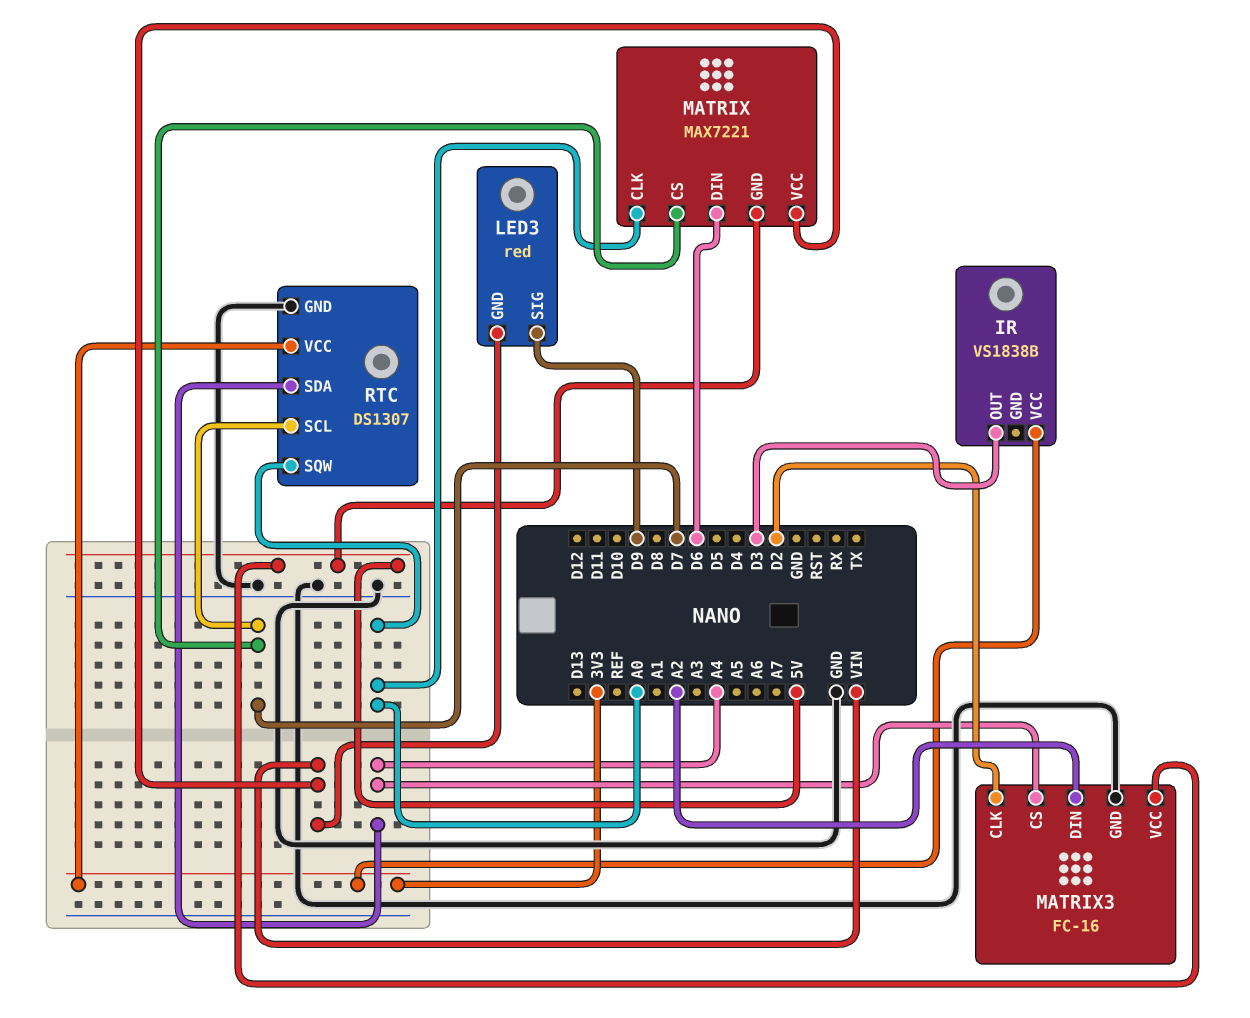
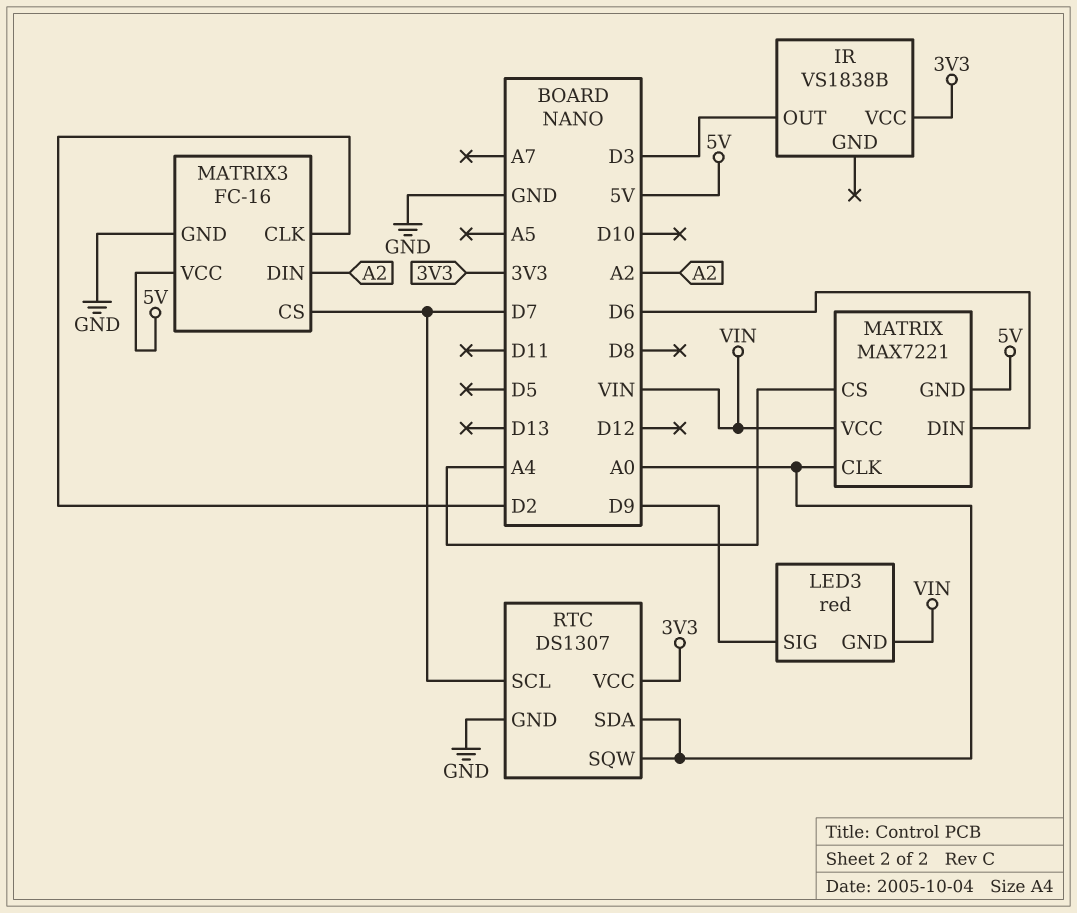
MATRIX pin CS: D7 -> A4
MATRIX3 pin CS: A4 -> D7
RTC pin SDA: A4 -> A0

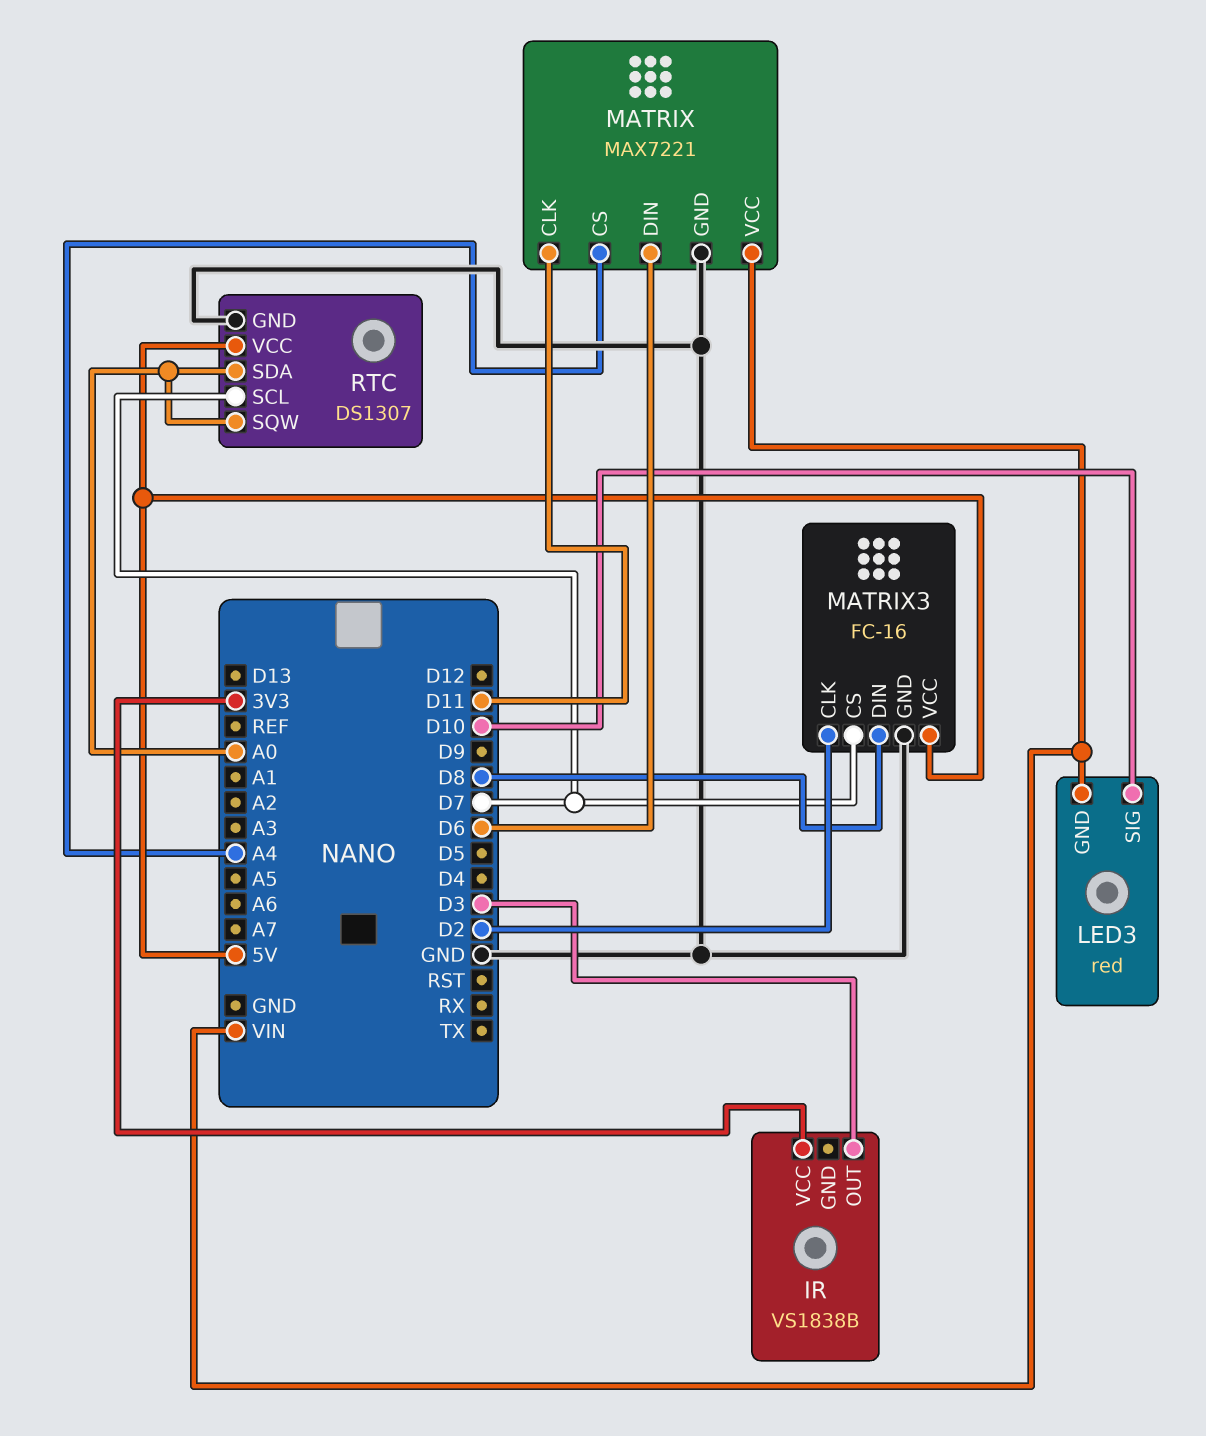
LED3 pin SIG: D9 -> D10
MATRIX pin CLK: A0 -> D11
MATRIX pin GND: 5V -> GND
MATRIX3 pin DIN: A2 -> D8
RTC pin VCC: 3V3 -> 5V

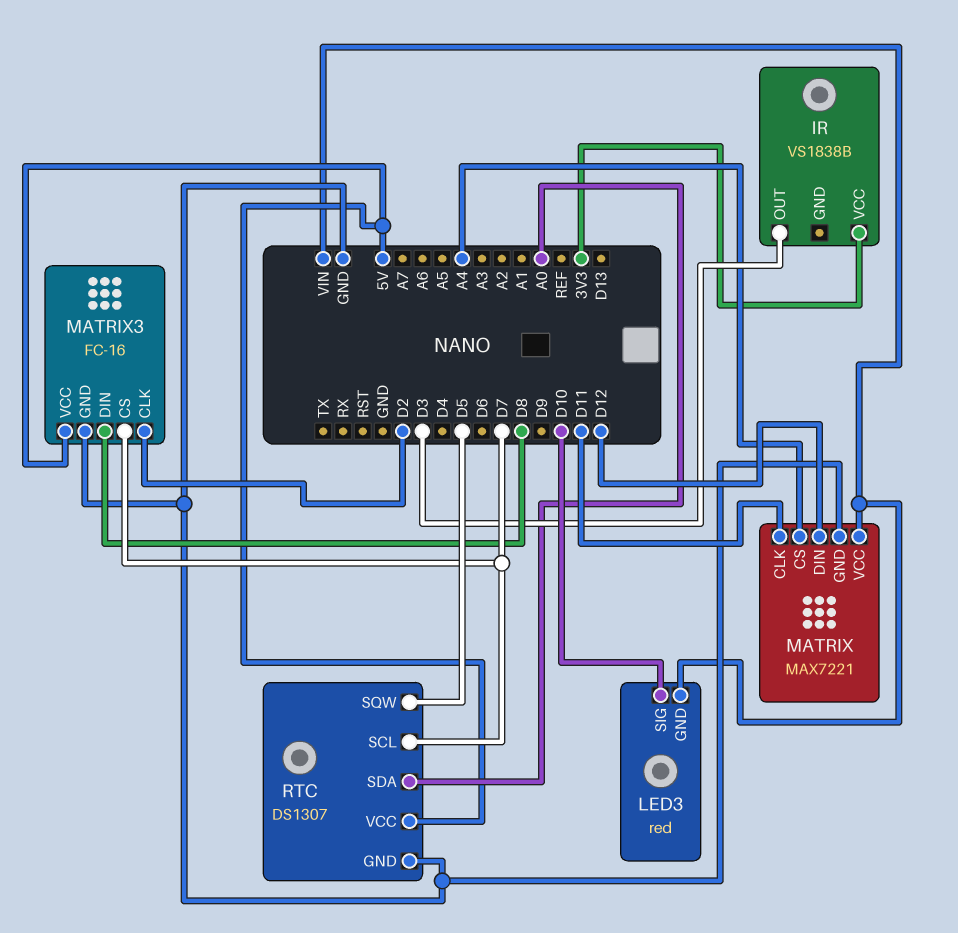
MATRIX pin DIN: D6 -> D12
RTC pin SQW: A0 -> D5

